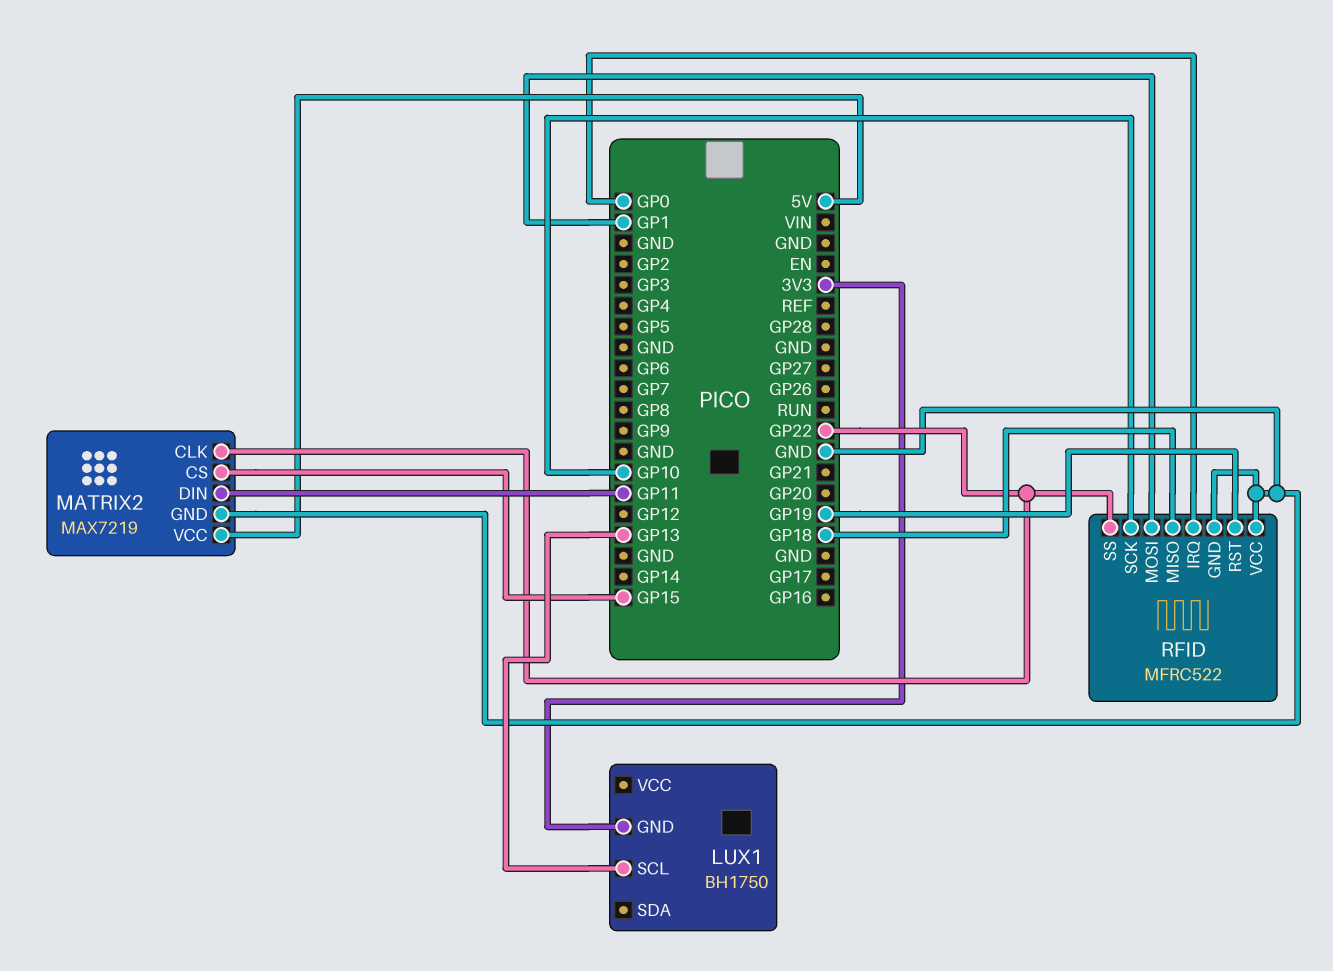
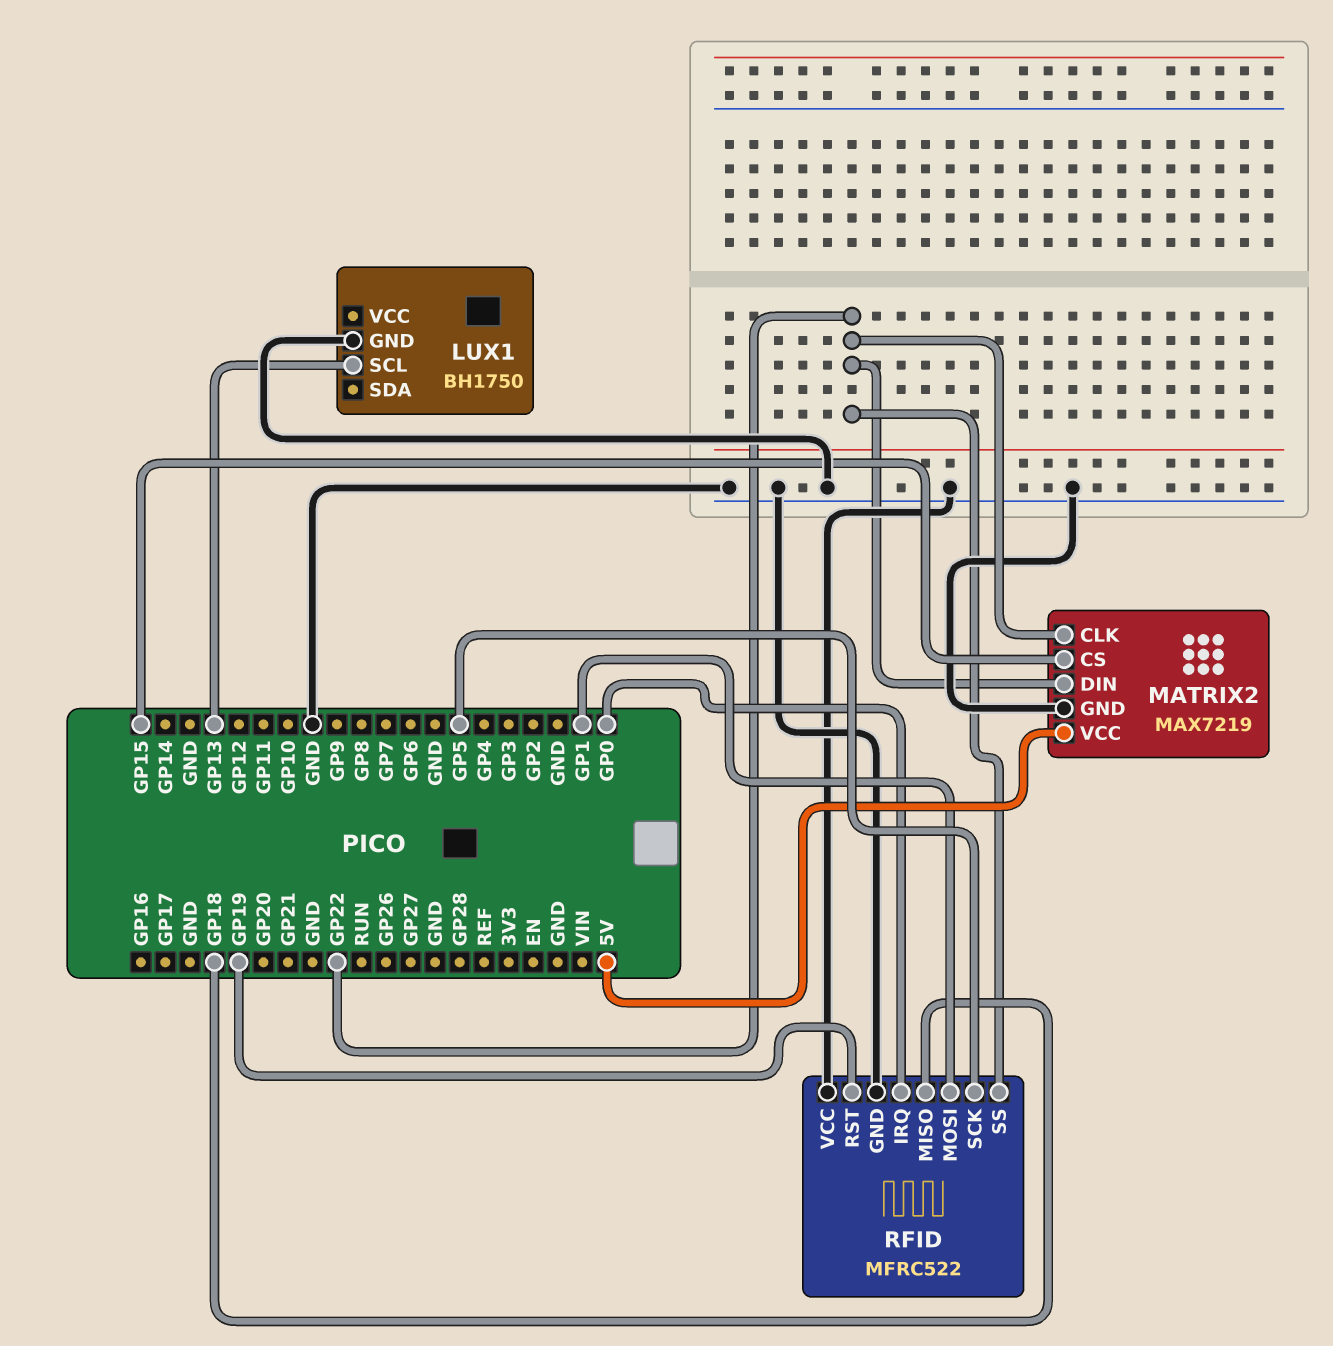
LUX1 pin GND: 3V3 -> GND
MATRIX2 pin DIN: GP11 -> GP22
RFID pin SCK: GP10 -> GP5

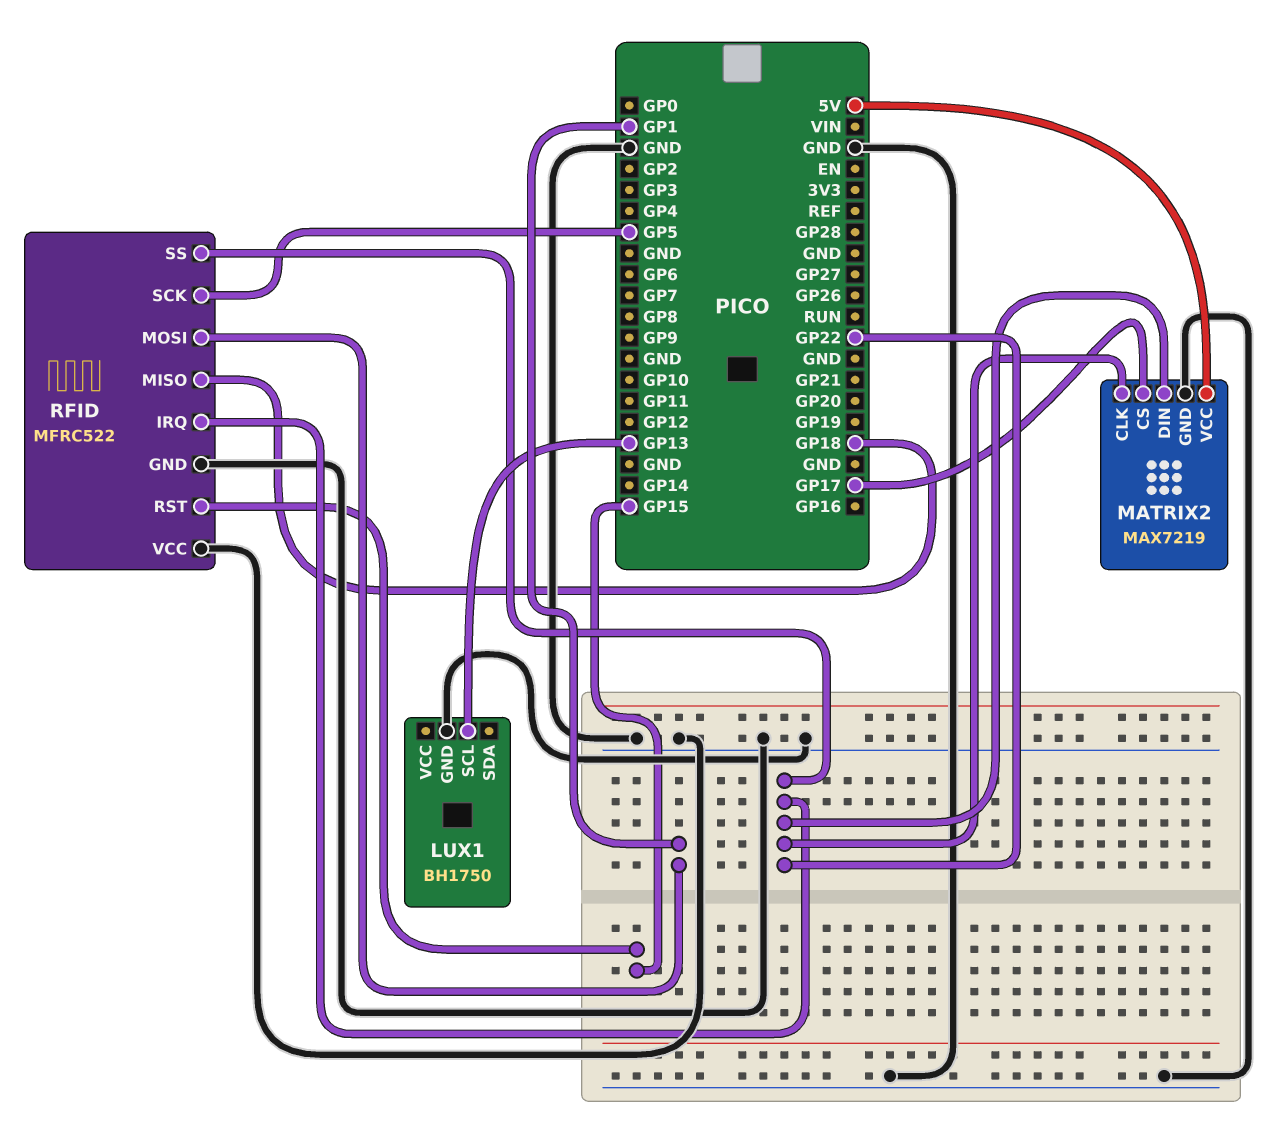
MATRIX2 pin CS: GP15 -> GP17
RFID pin IRQ: GP0 -> GP22
RFID pin RST: GP19 -> GP15

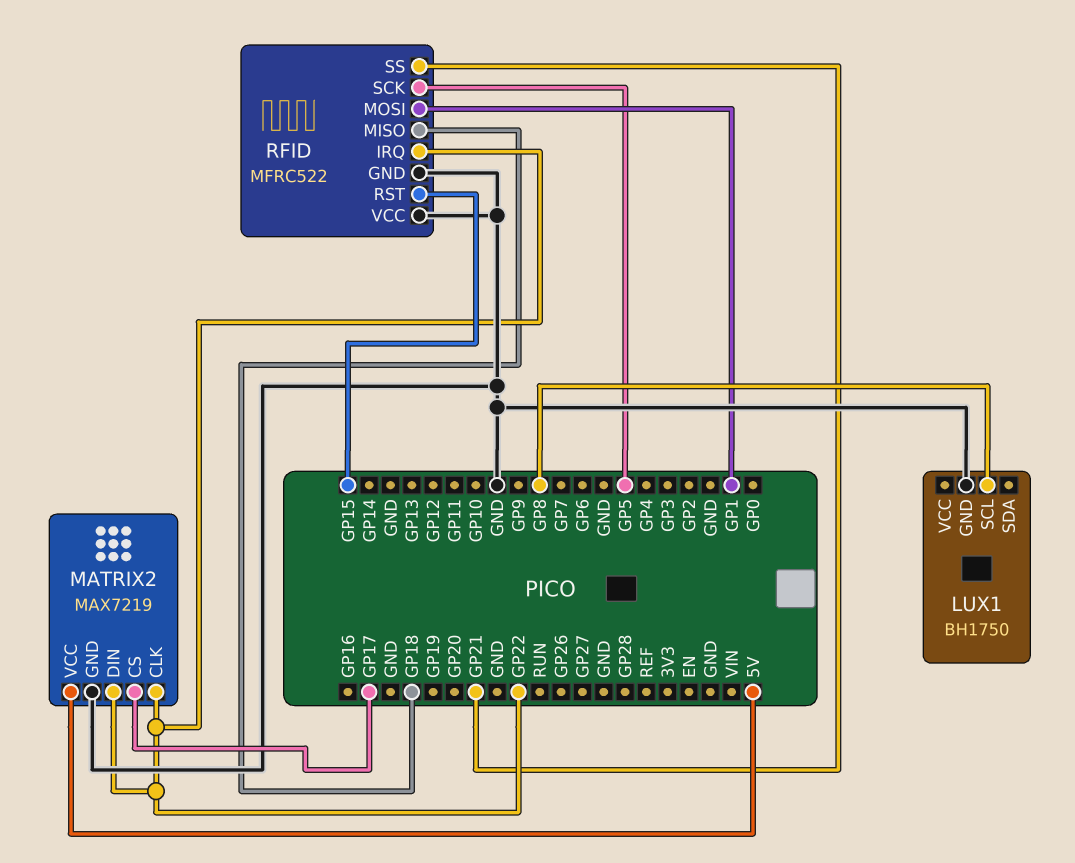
LUX1 pin SCL: GP13 -> GP8
RFID pin SS: GP22 -> GP21

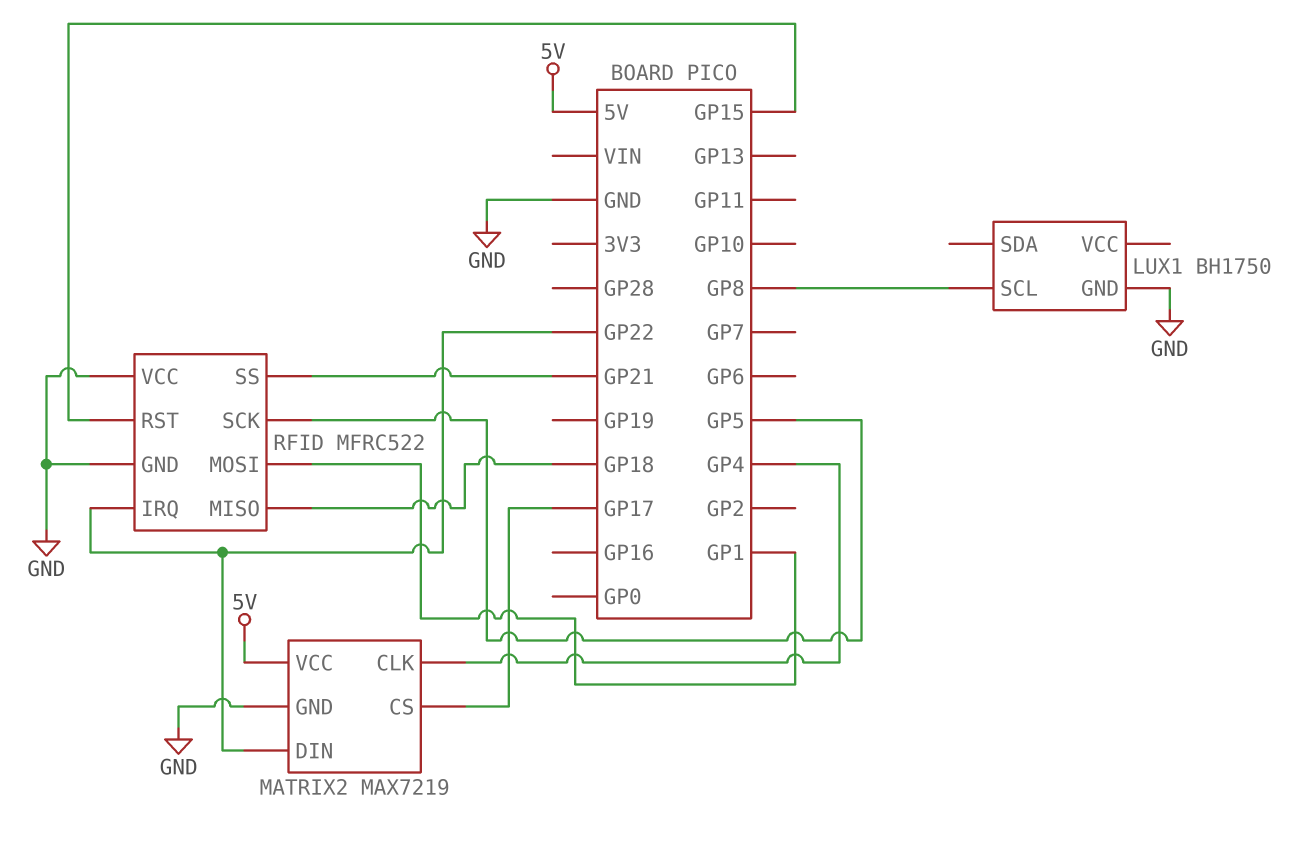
MATRIX2 pin CLK: GP22 -> GP4

